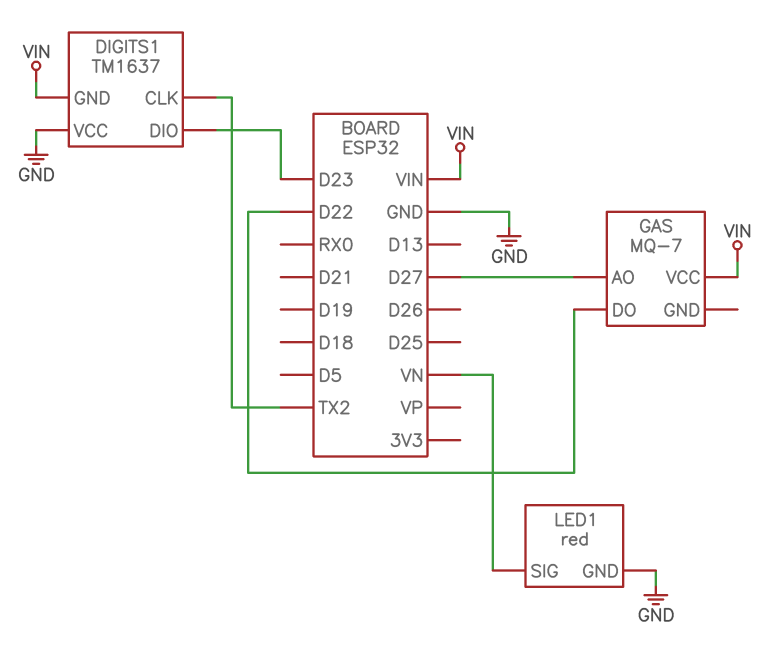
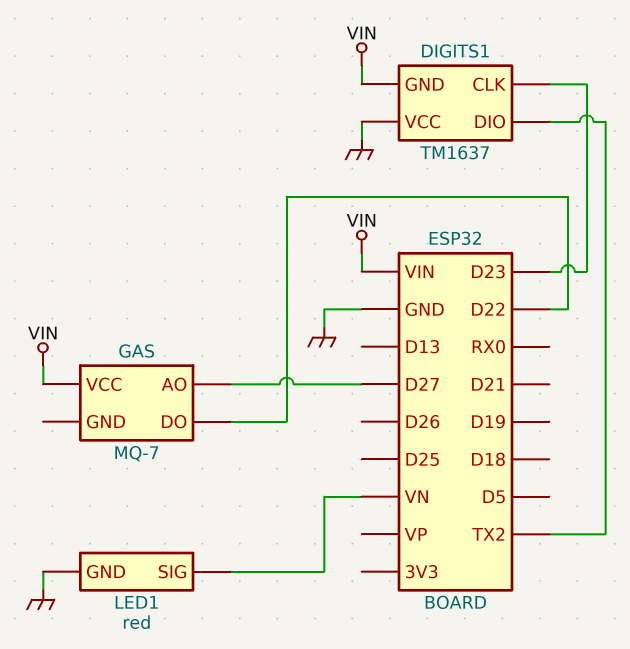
DIGITS1 pin CLK: TX2 -> D23
DIGITS1 pin DIO: D23 -> TX2

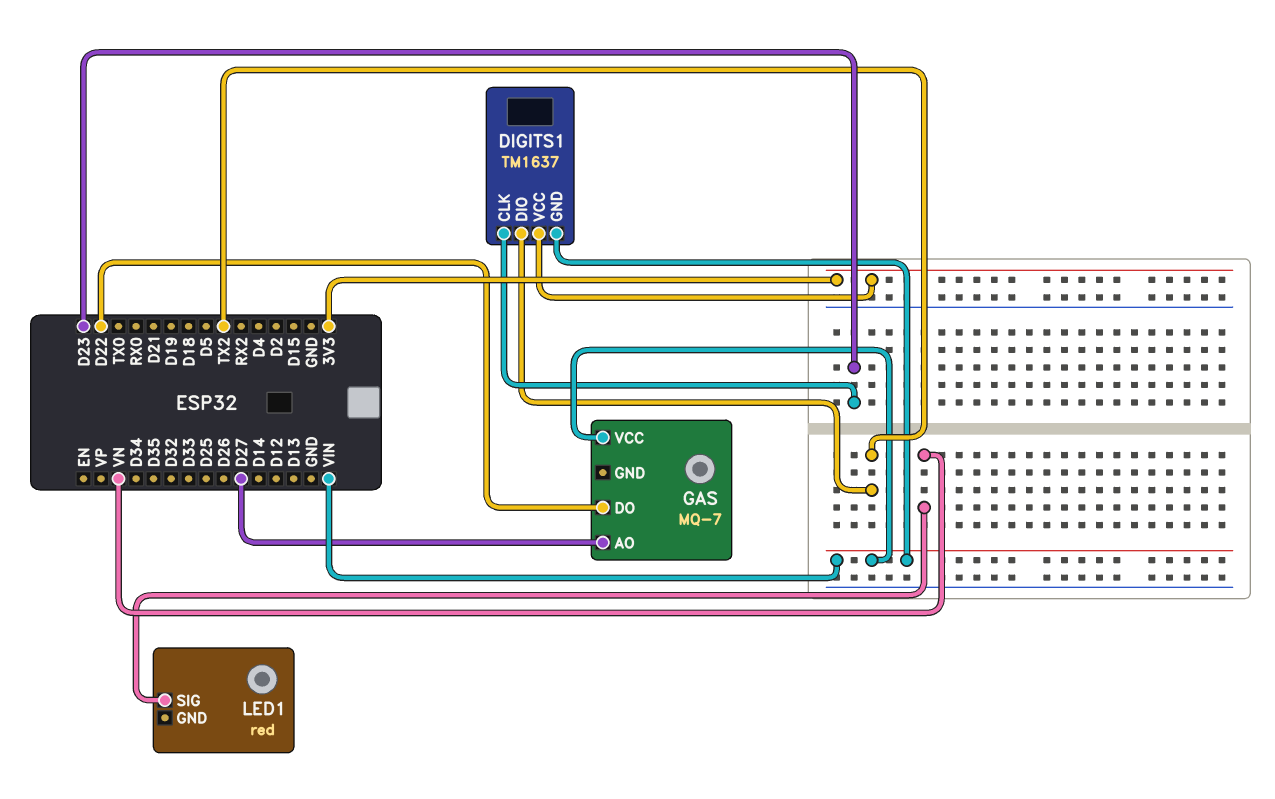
DIGITS1 pin VCC: GND -> 3V3
LED1 pin GND: GND -> none

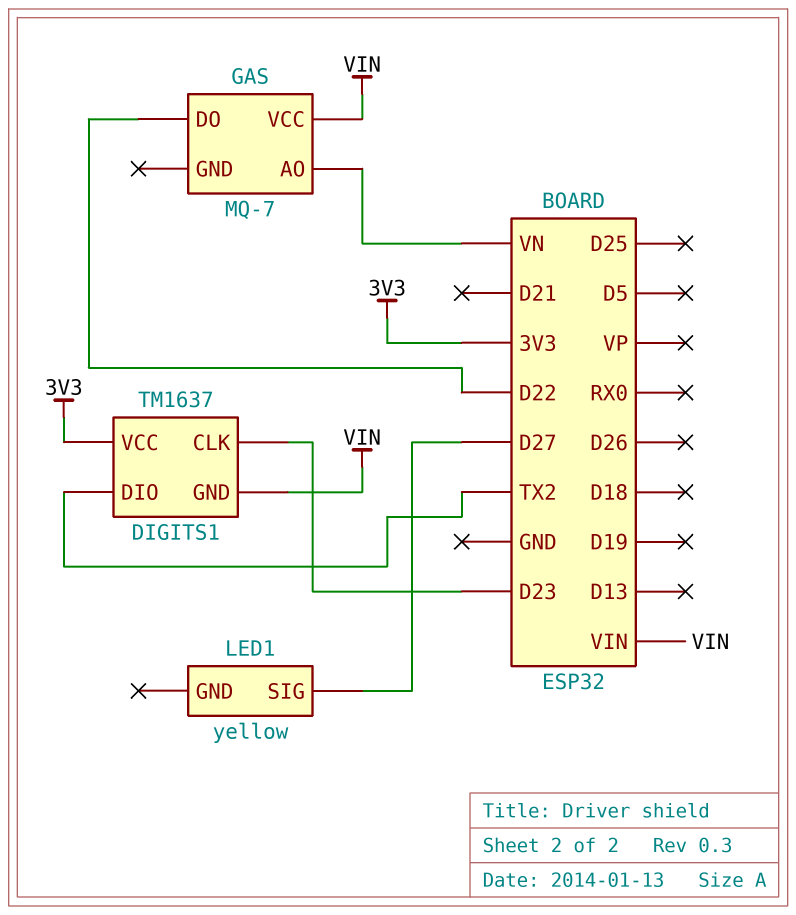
GAS pin AO: D27 -> VN
LED1: red -> yellow
LED1 pin SIG: VN -> D27

